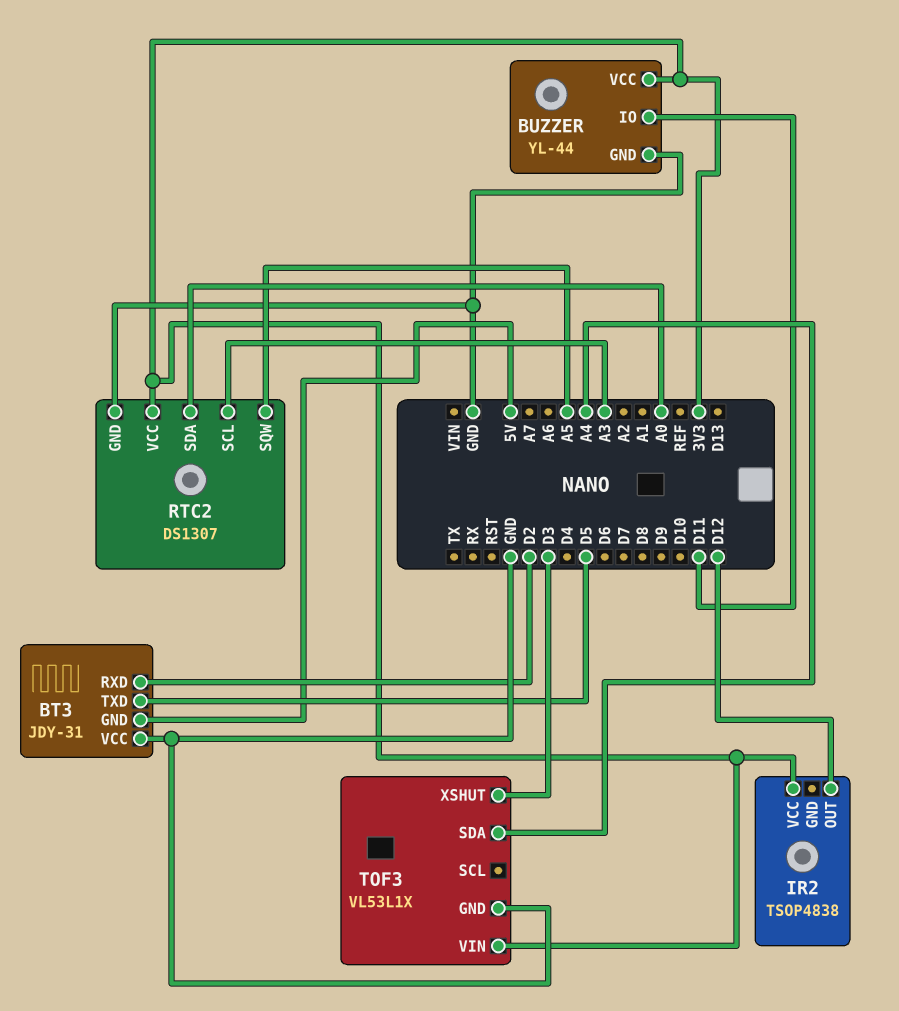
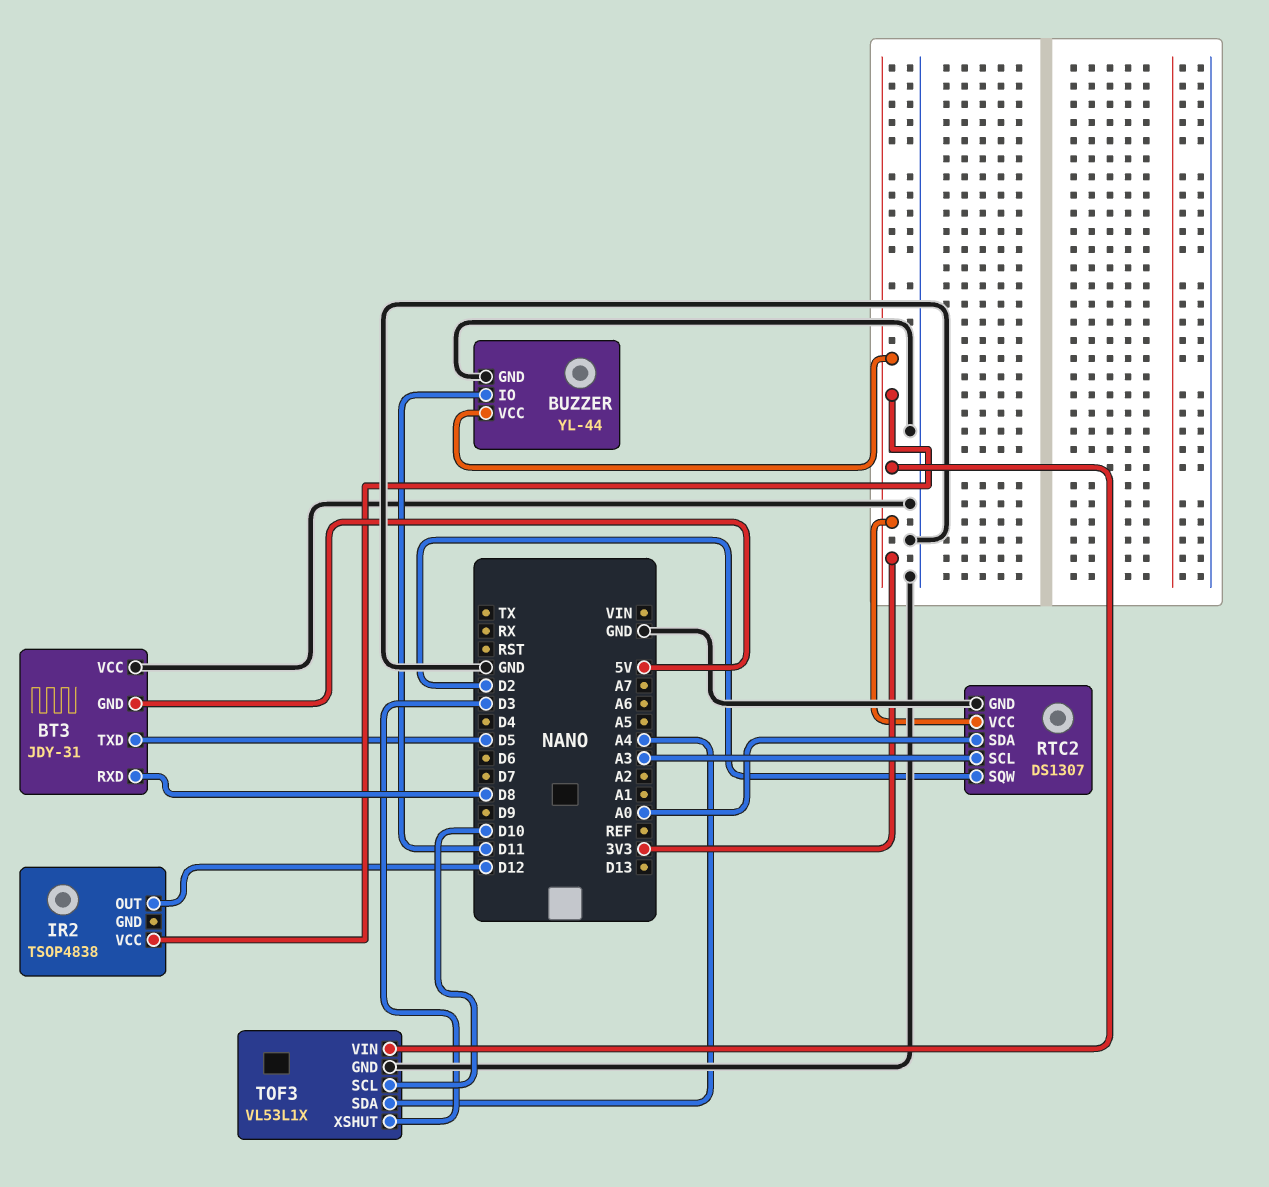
BT3 pin RXD: D2 -> D8
RTC2 pin SQW: A5 -> D2
TOF3 pin SCL: none -> D10

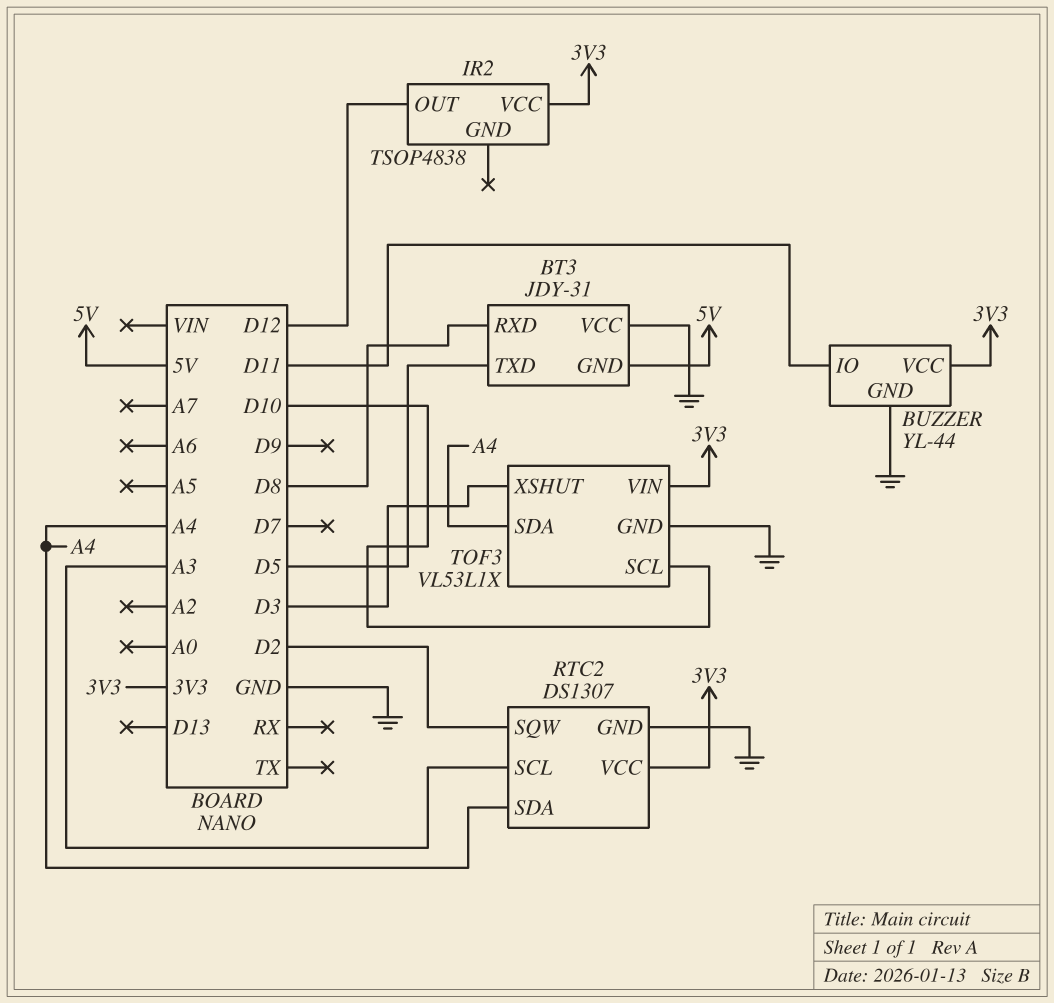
RTC2 pin SDA: A0 -> A4

